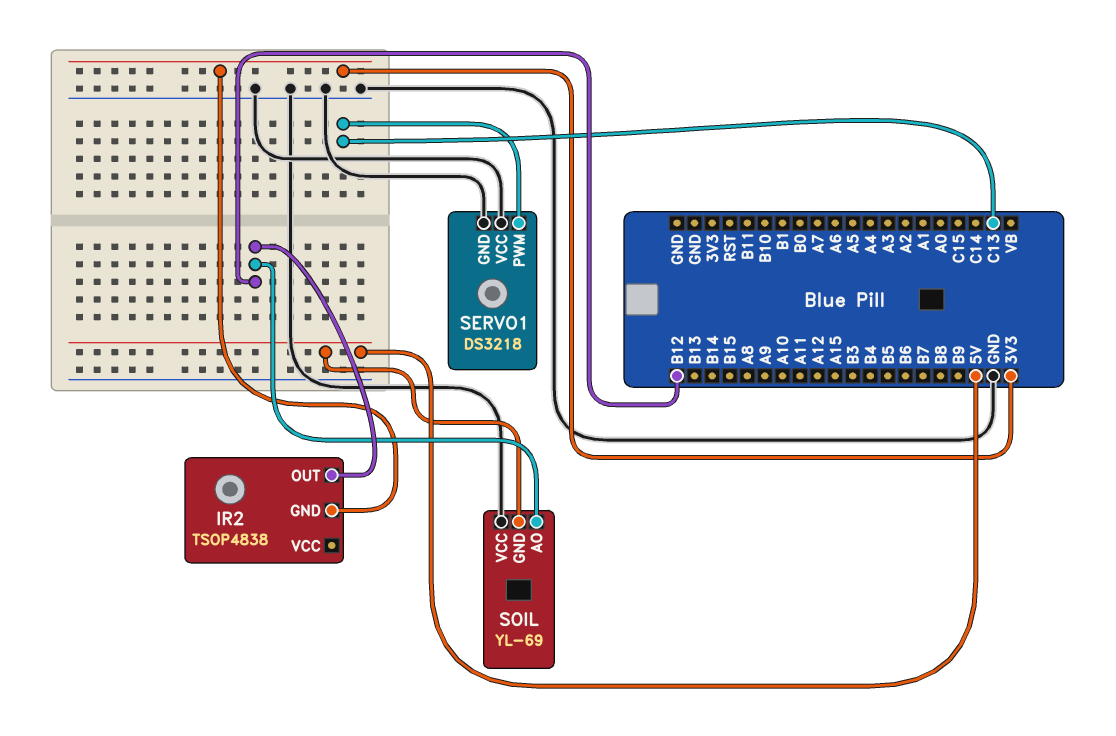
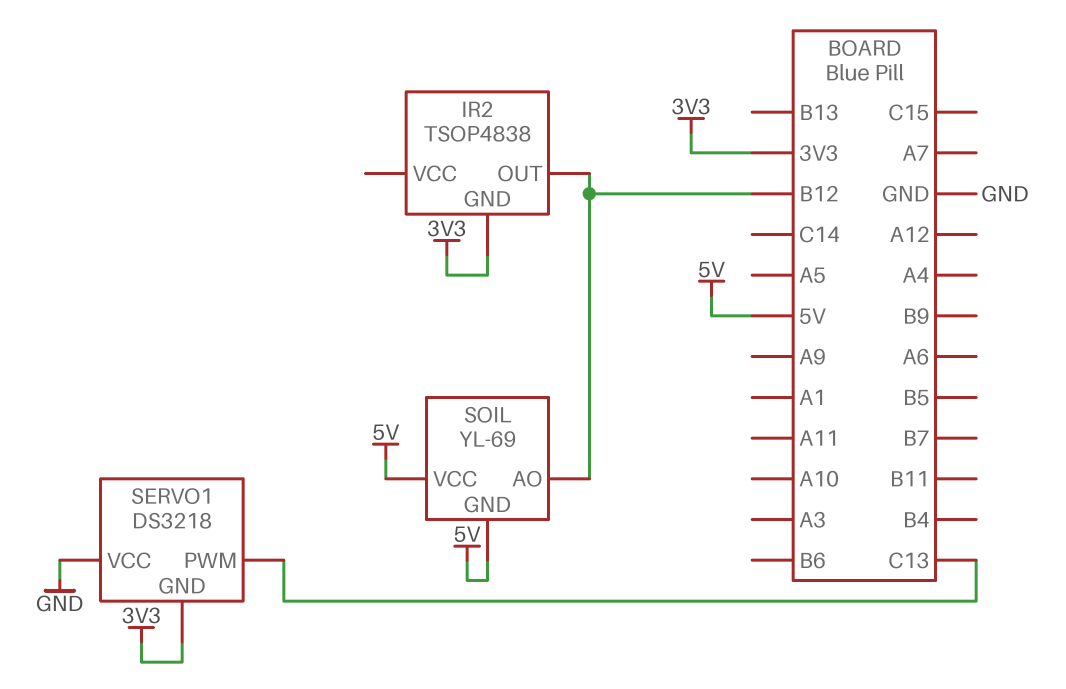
SERVO1 pin GND: GND -> 3V3
SOIL pin VCC: GND -> 5V

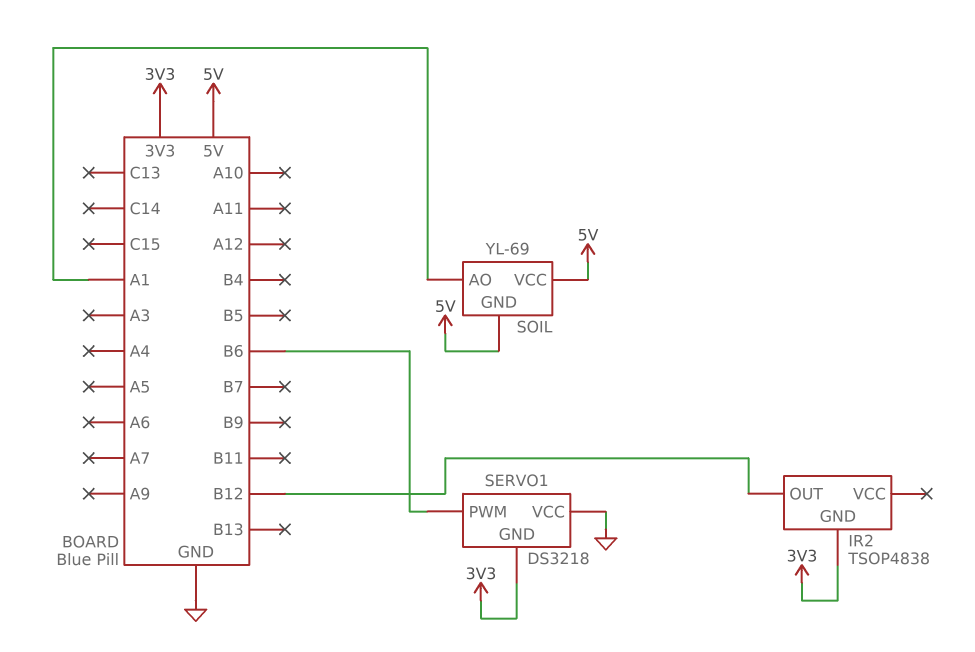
SERVO1 pin PWM: C13 -> B6
SOIL pin AO: B12 -> A1

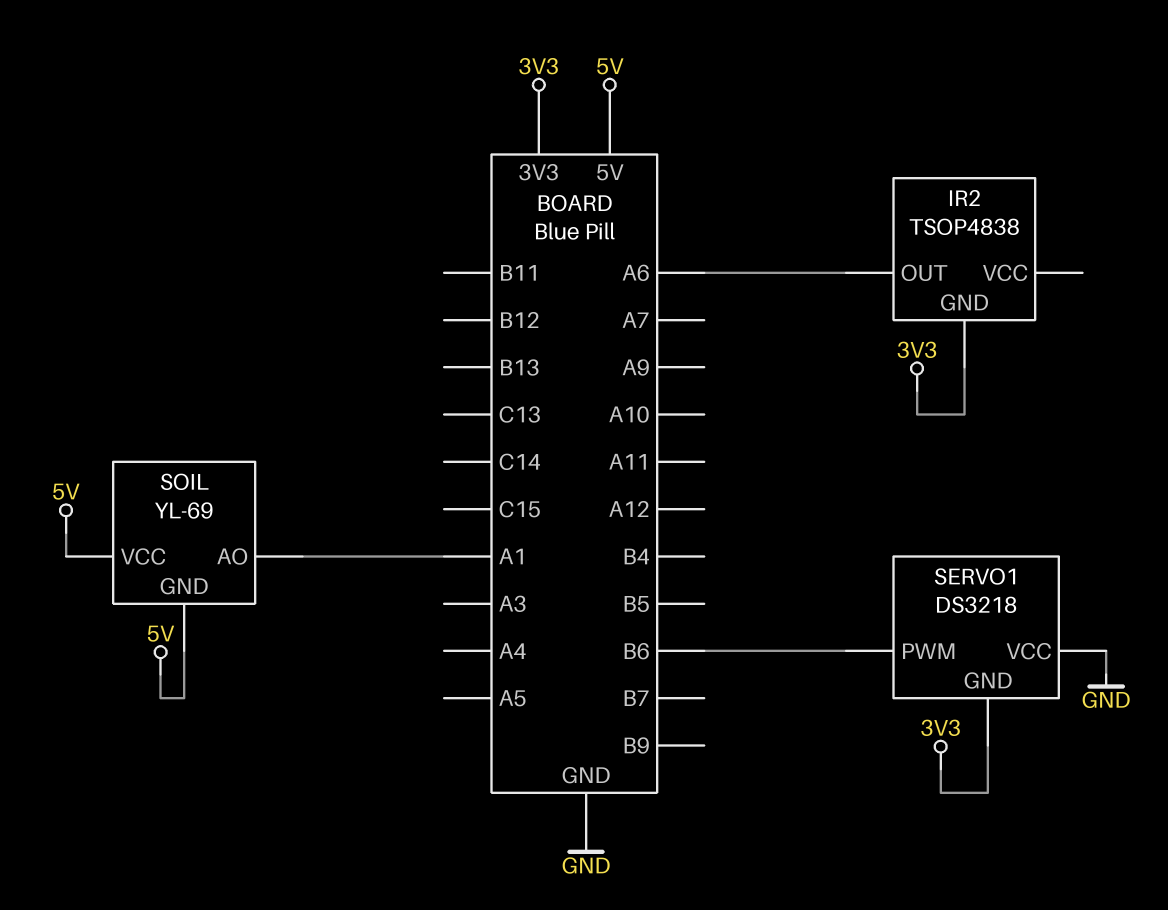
IR2 pin OUT: B12 -> A6

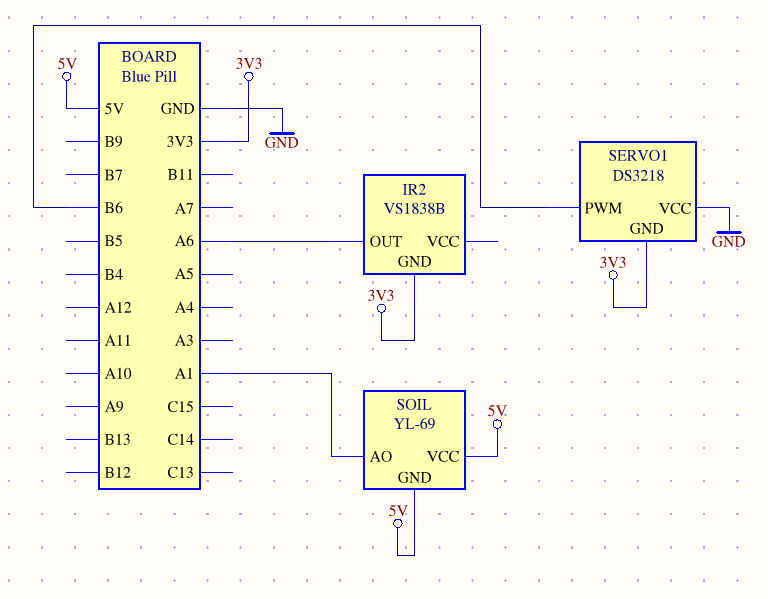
IR2: TSOP4838 -> VS1838B

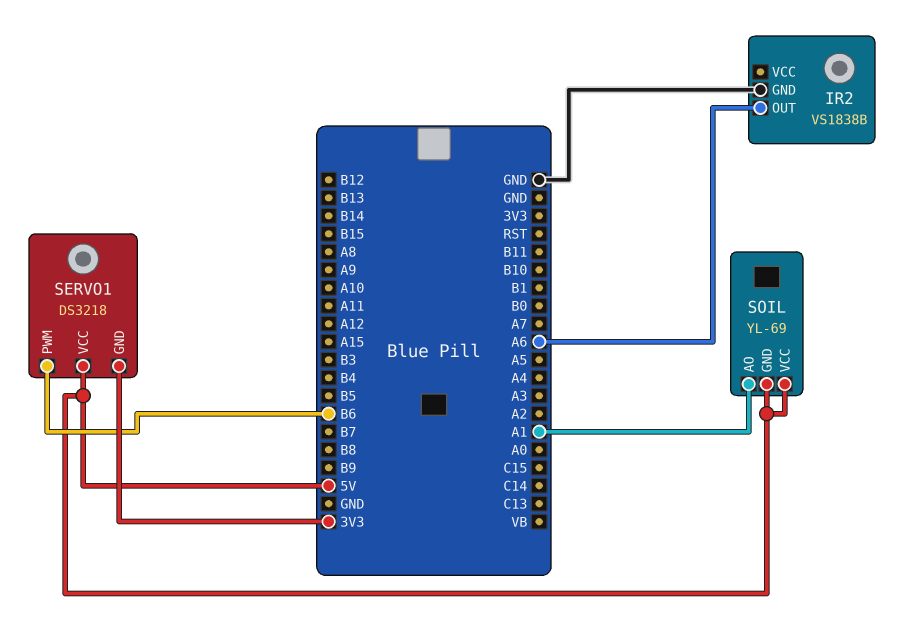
IR2 pin GND: 3V3 -> GND
SERVO1 pin VCC: GND -> 5V

